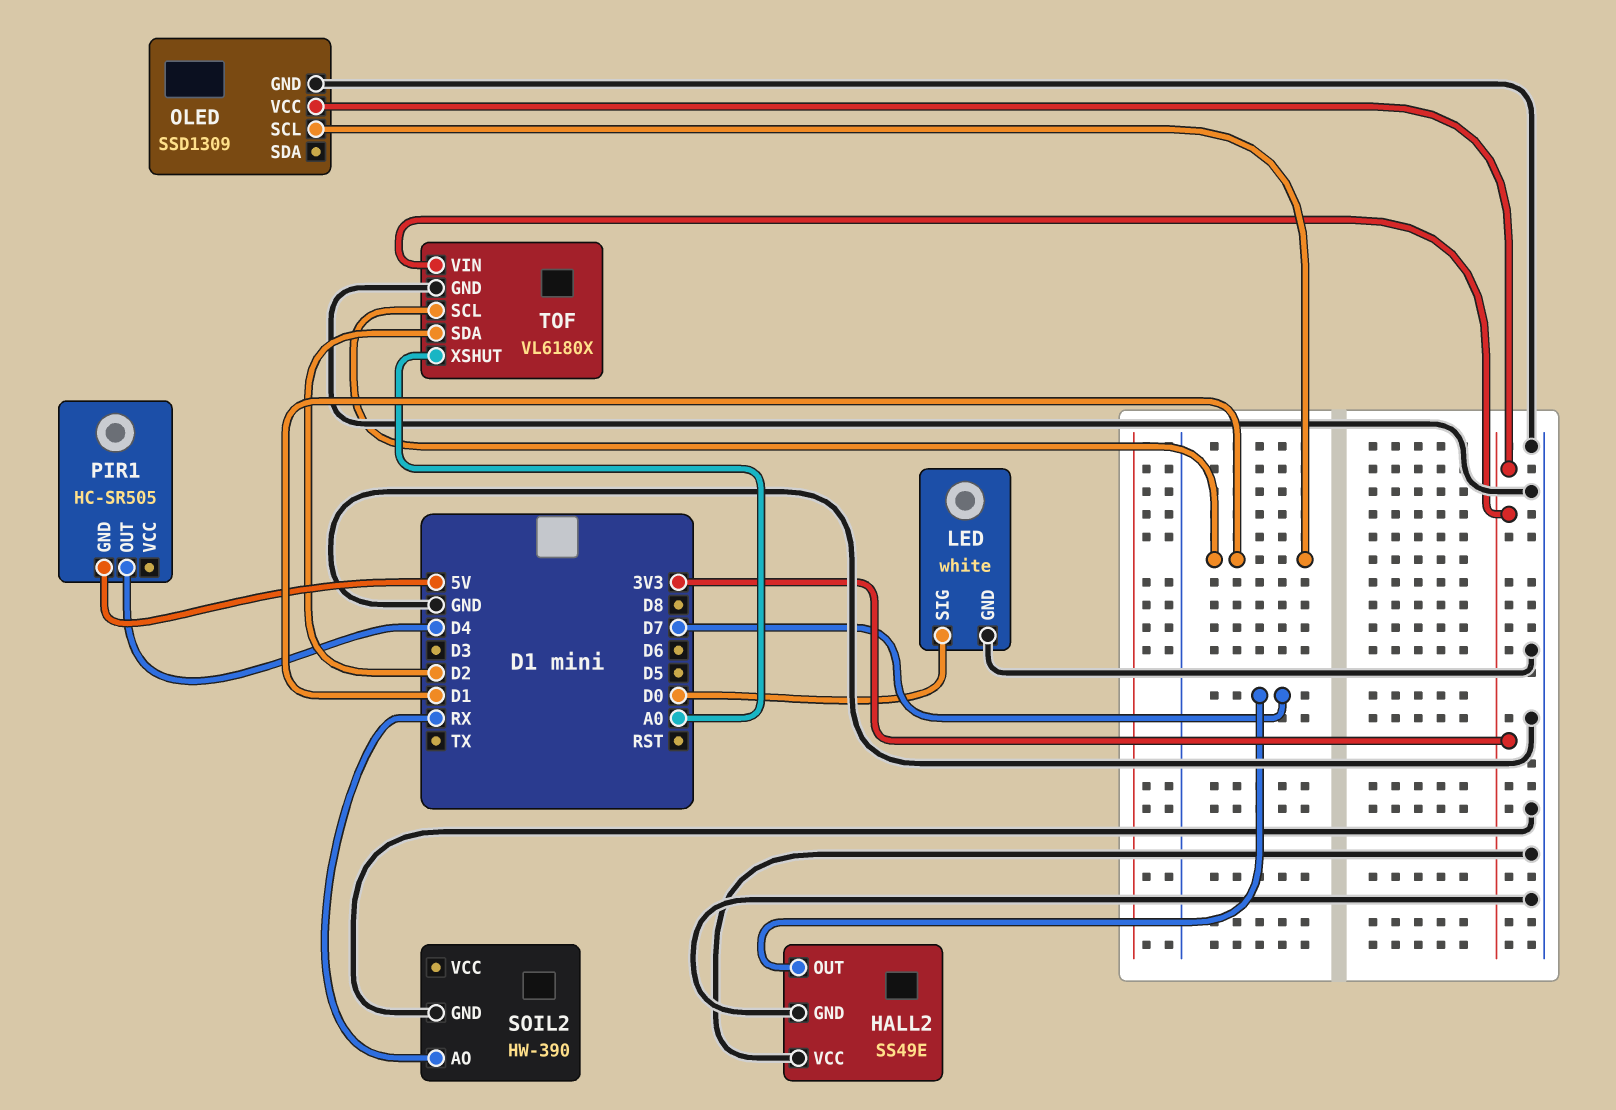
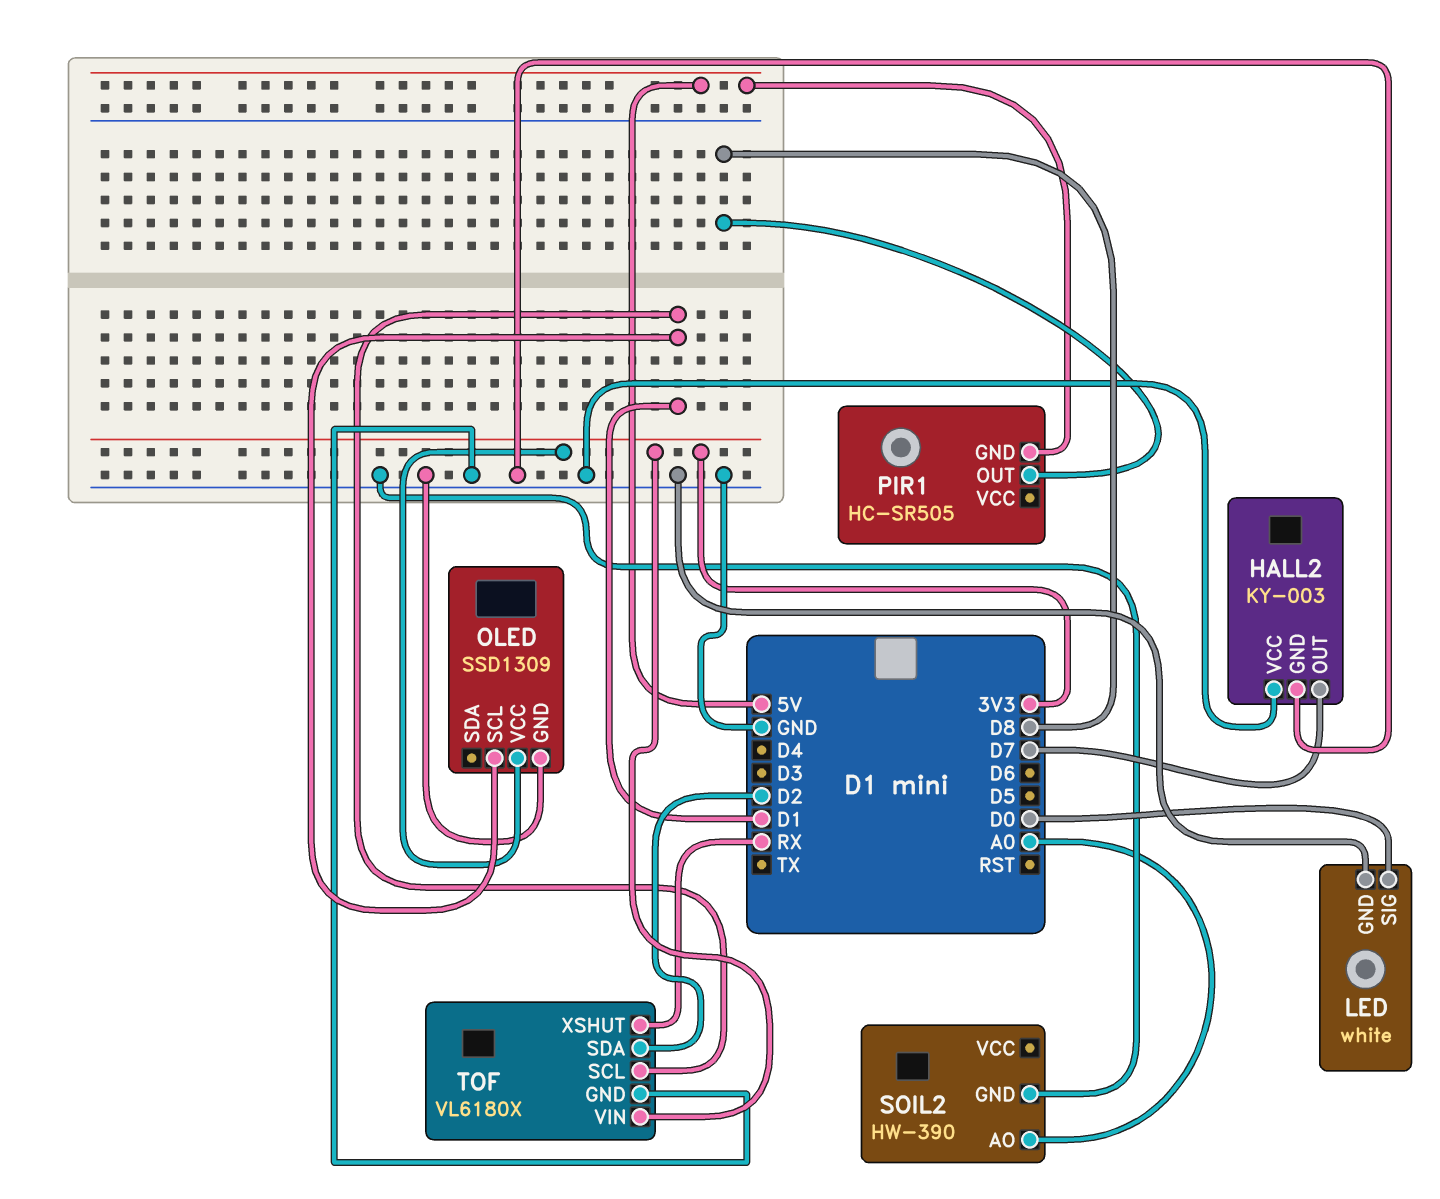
HALL2: SS49E -> KY-003
PIR1 pin OUT: D4 -> D8
SOIL2 pin AO: RX -> A0
TOF pin XSHUT: A0 -> RX

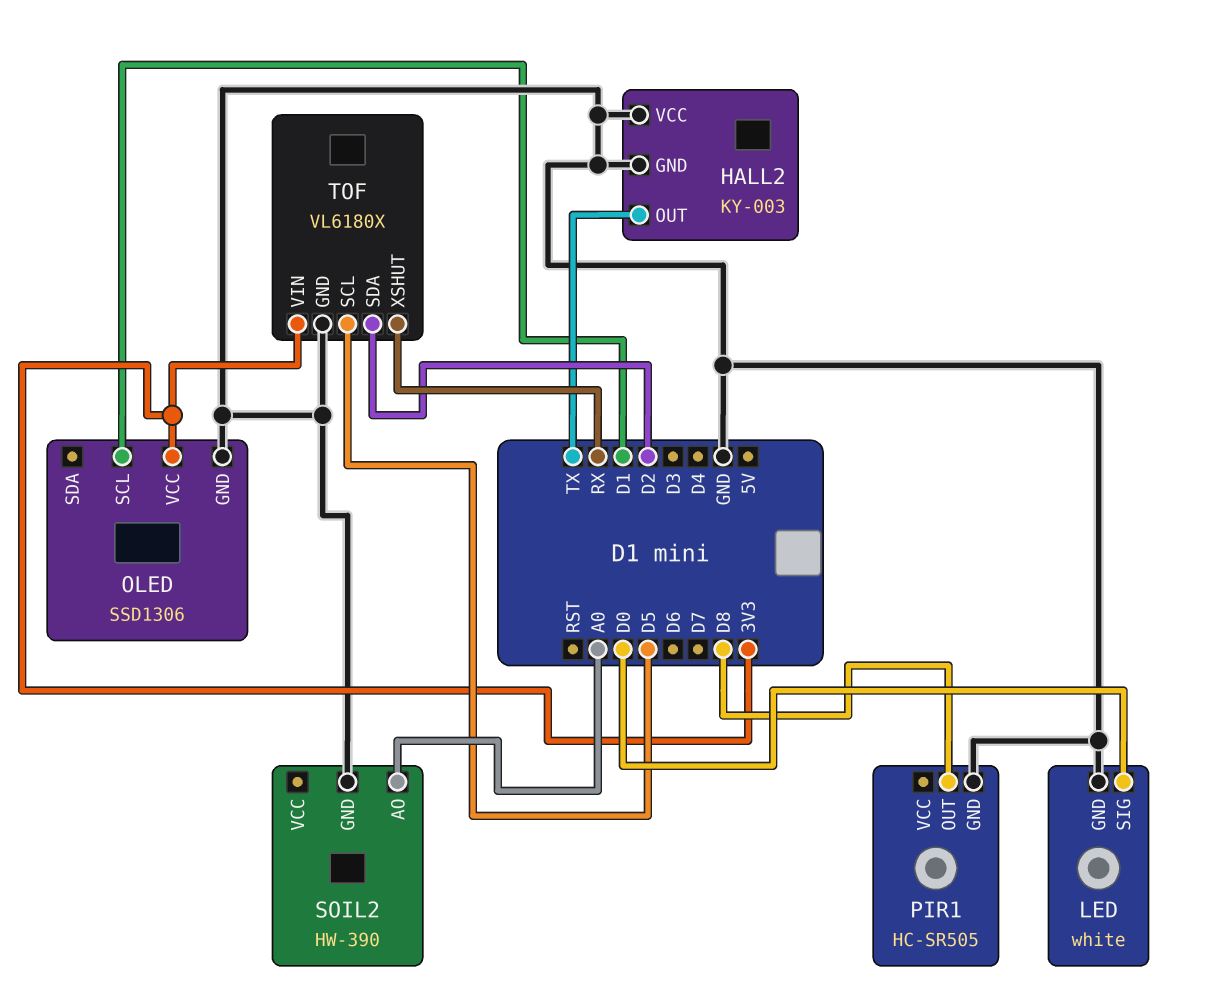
HALL2 pin OUT: D7 -> TX
OLED: SSD1309 -> SSD1306
PIR1 pin GND: 5V -> GND
TOF pin SCL: D1 -> D5

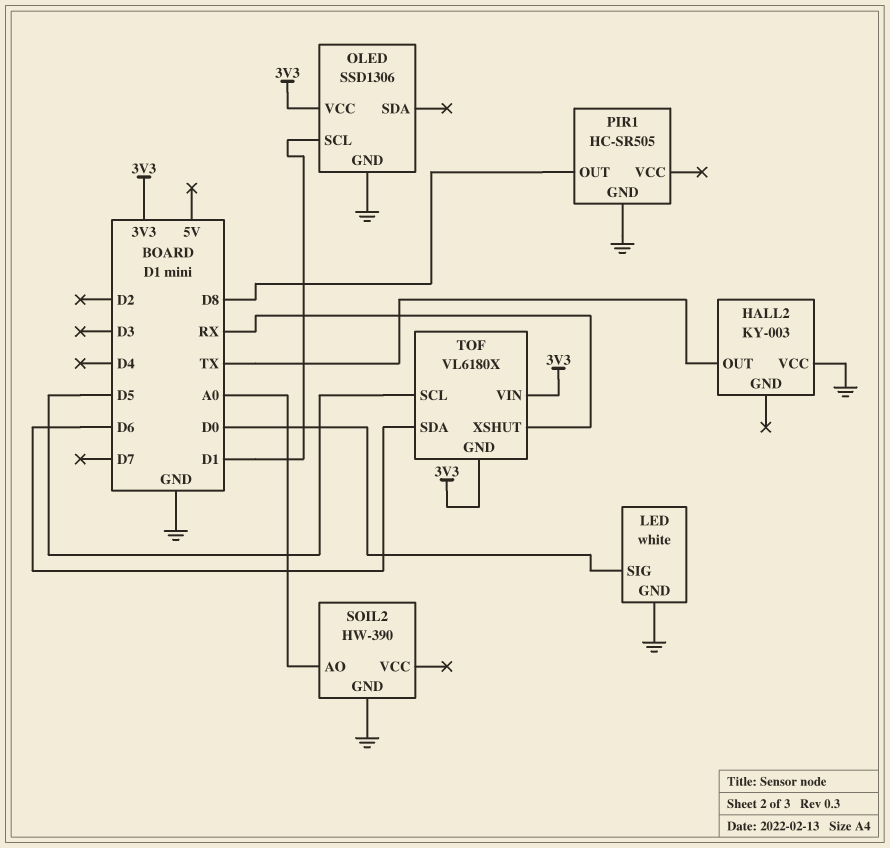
HALL2 pin GND: GND -> none
TOF pin GND: GND -> 3V3
TOF pin SDA: D2 -> D6

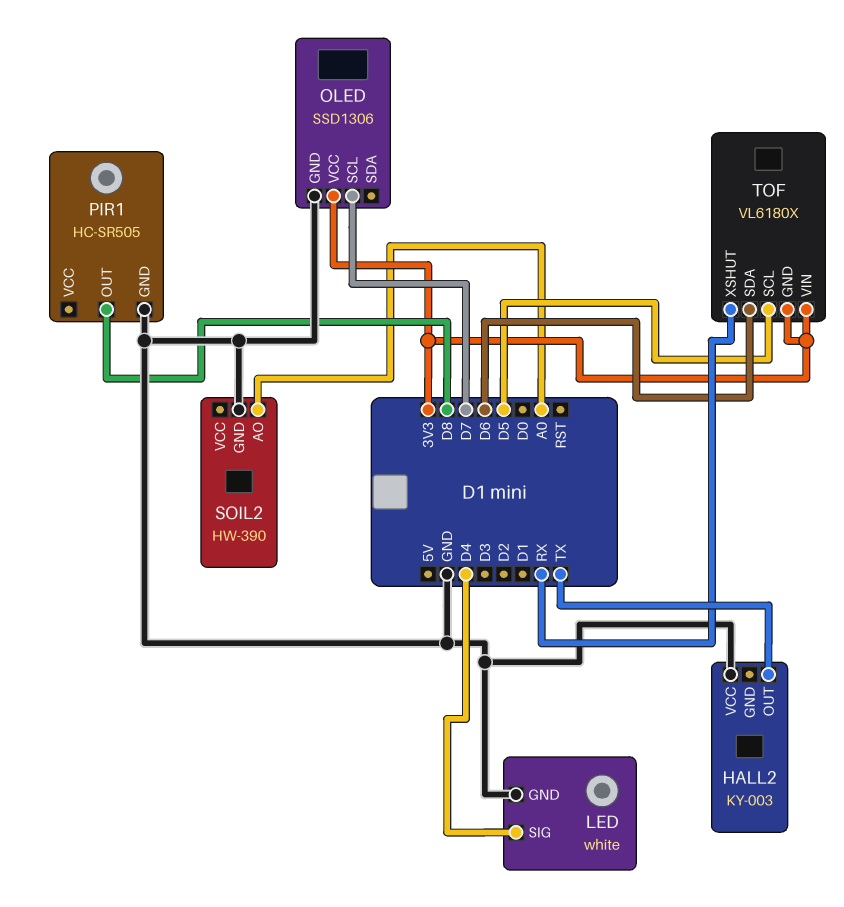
LED pin SIG: D0 -> D4
OLED pin SCL: D1 -> D7

